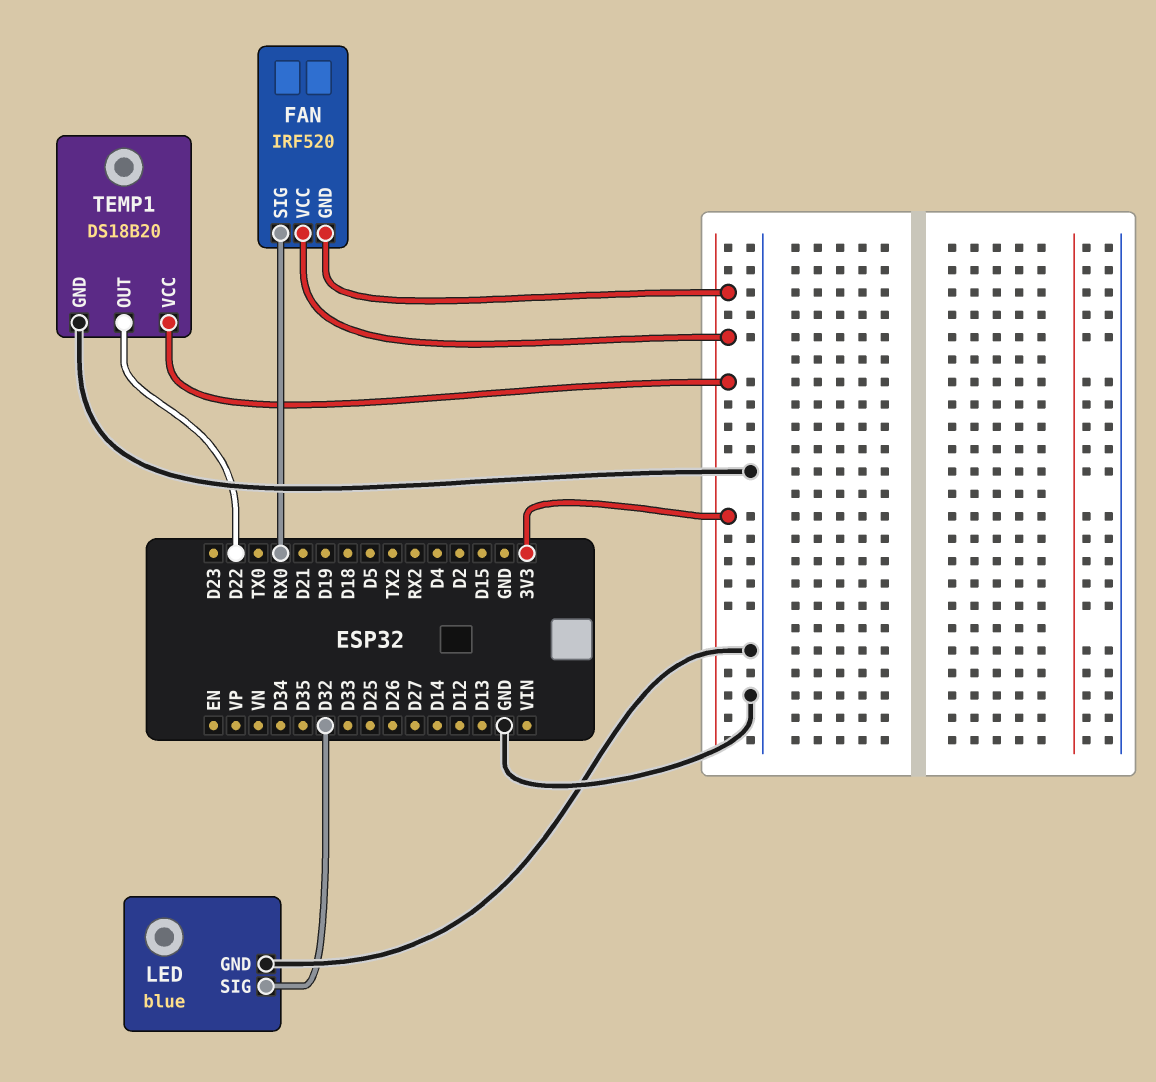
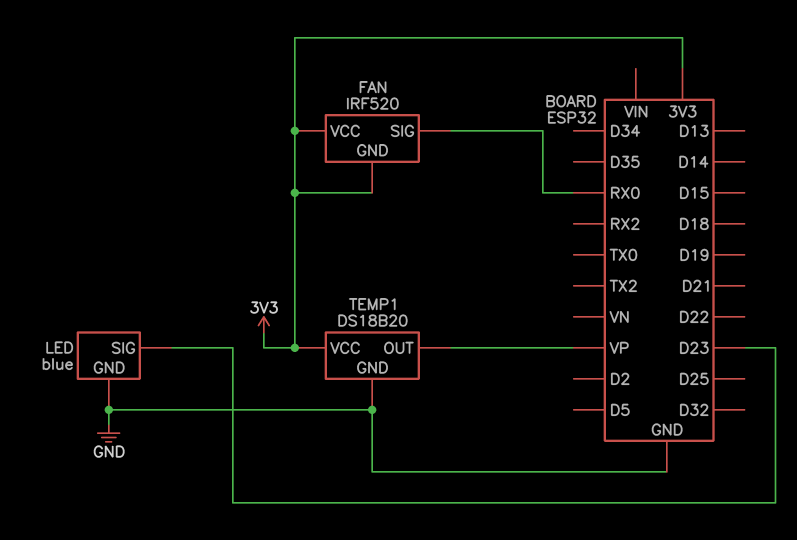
LED pin SIG: D32 -> D23
TEMP1 pin OUT: D22 -> VP

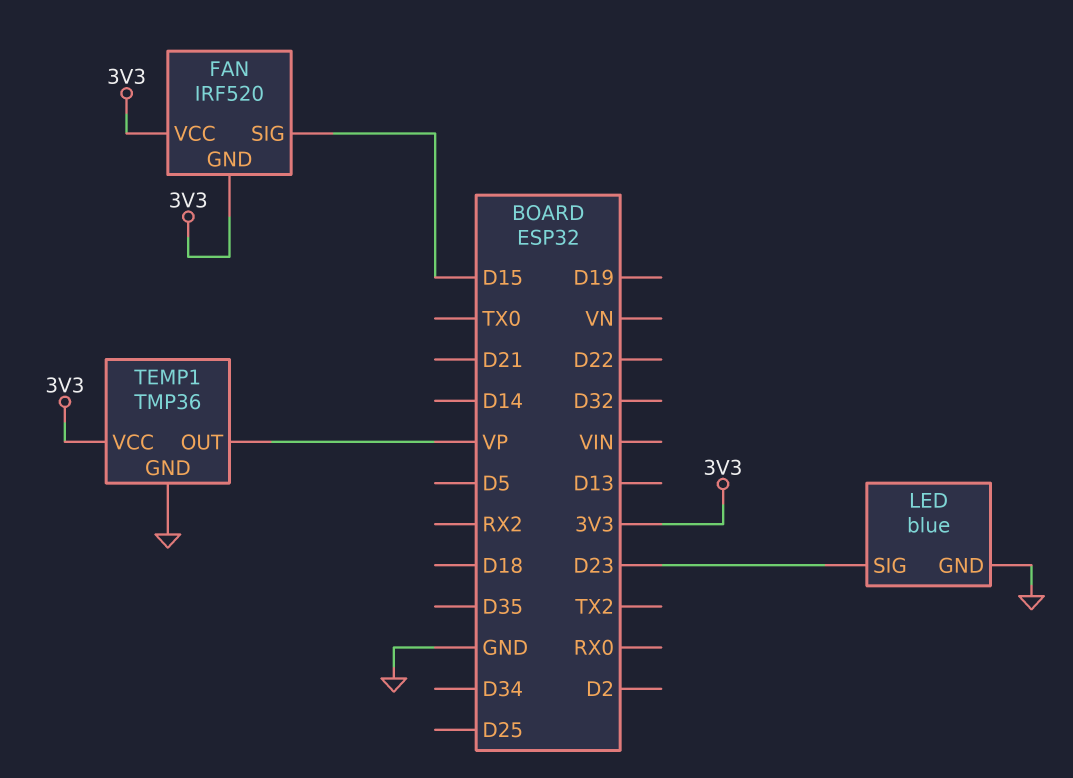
FAN pin SIG: RX0 -> D15
TEMP1: DS18B20 -> TMP36

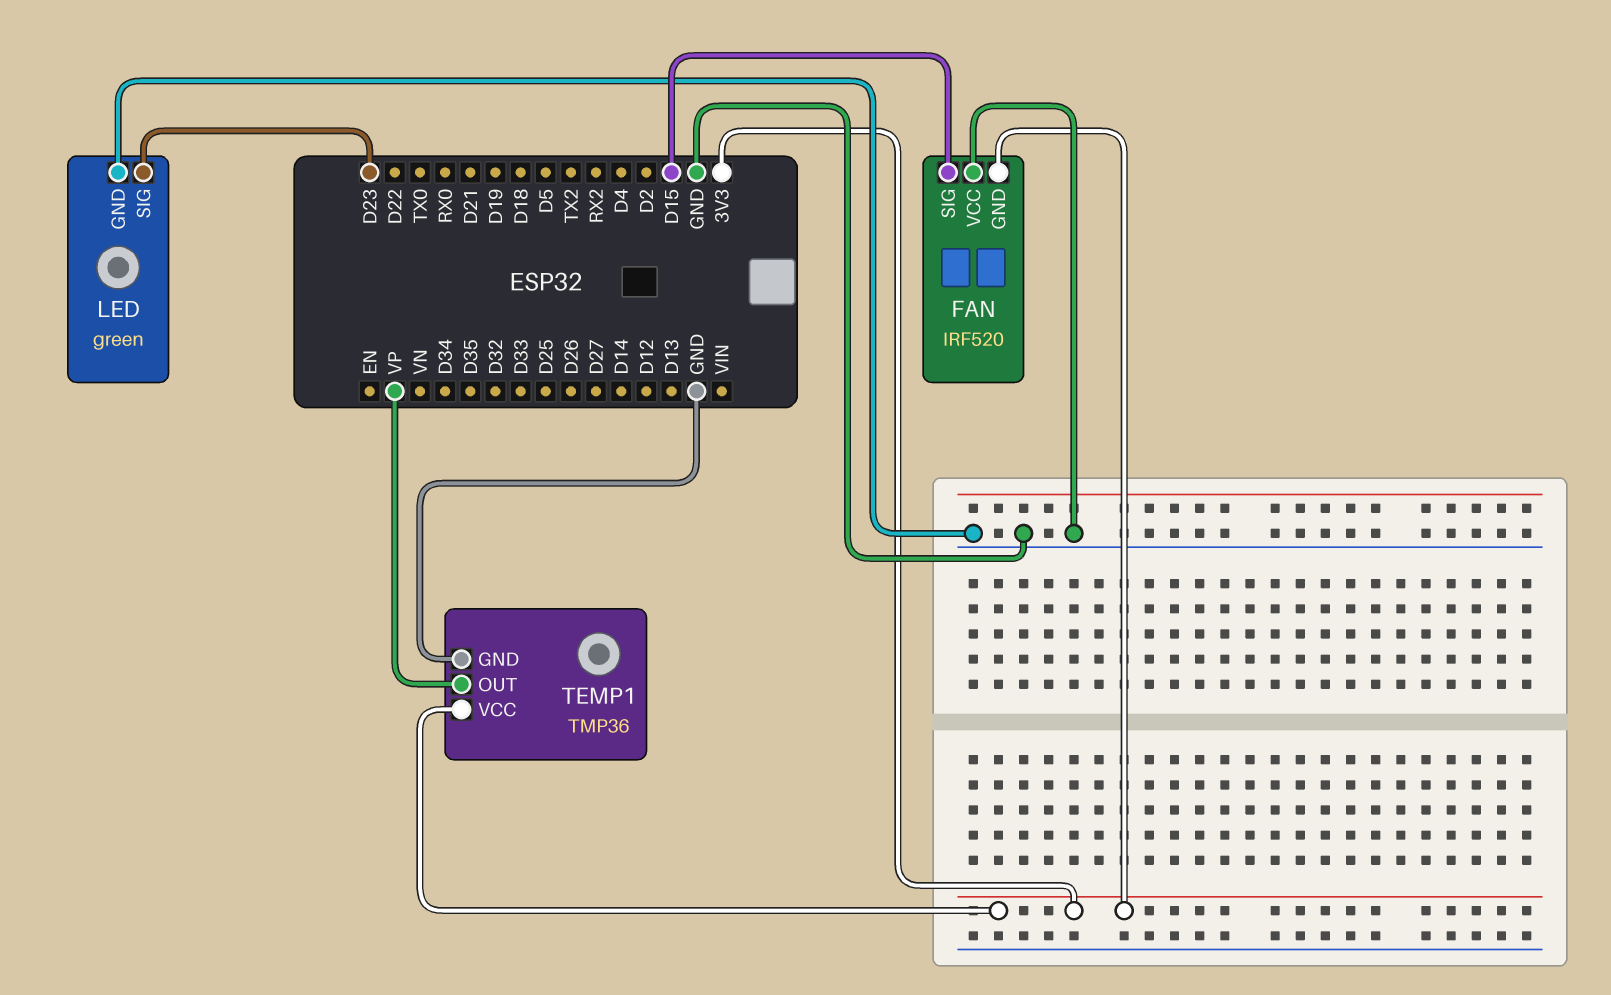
FAN pin VCC: 3V3 -> GND
LED: blue -> green

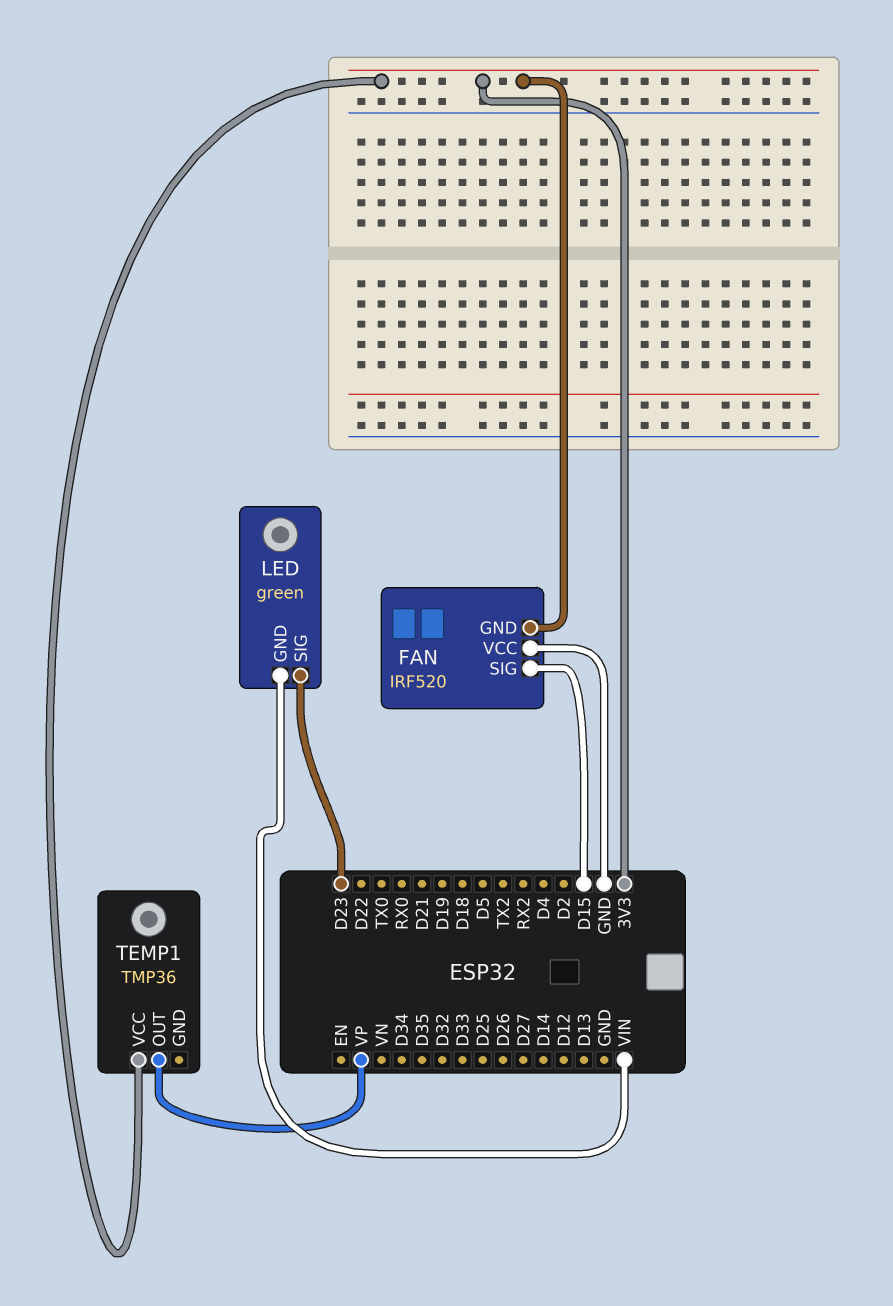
LED pin GND: GND -> VIN
TEMP1 pin GND: GND -> none

